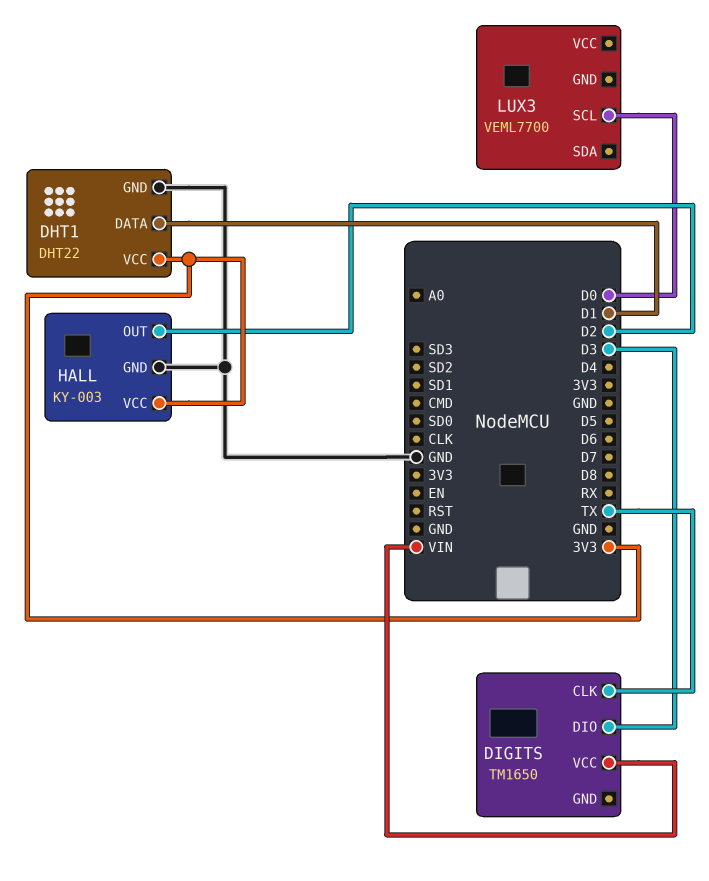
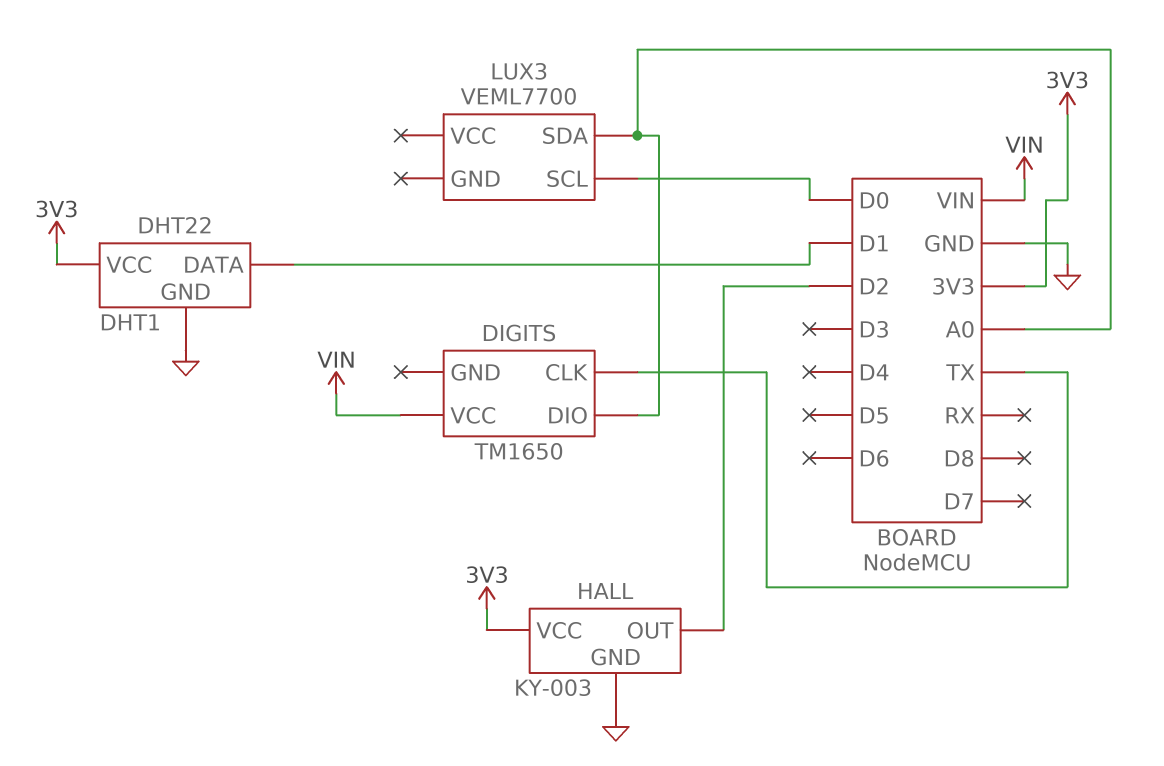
DIGITS pin DIO: D3 -> A0
LUX3 pin SDA: none -> A0

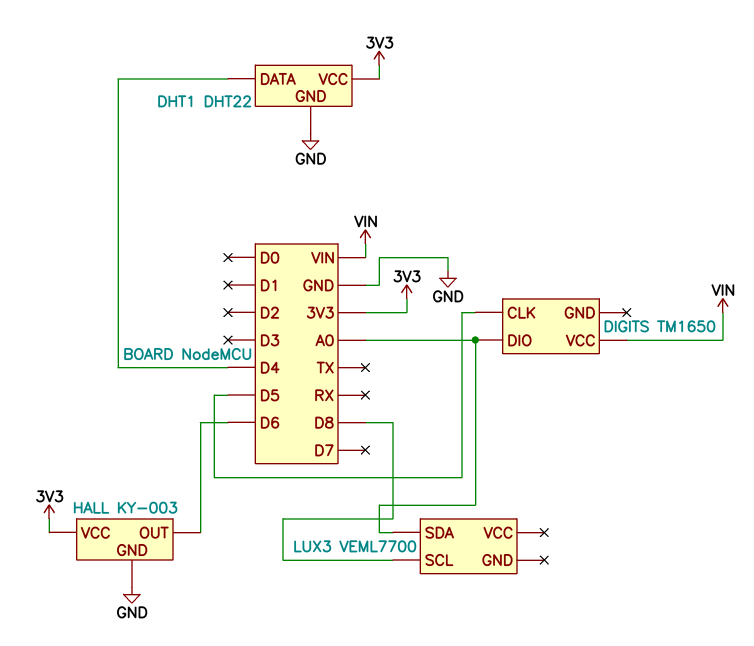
DHT1 pin DATA: D1 -> D4
DIGITS pin CLK: TX -> D5
HALL pin OUT: D2 -> D6
LUX3 pin SCL: D0 -> D8

